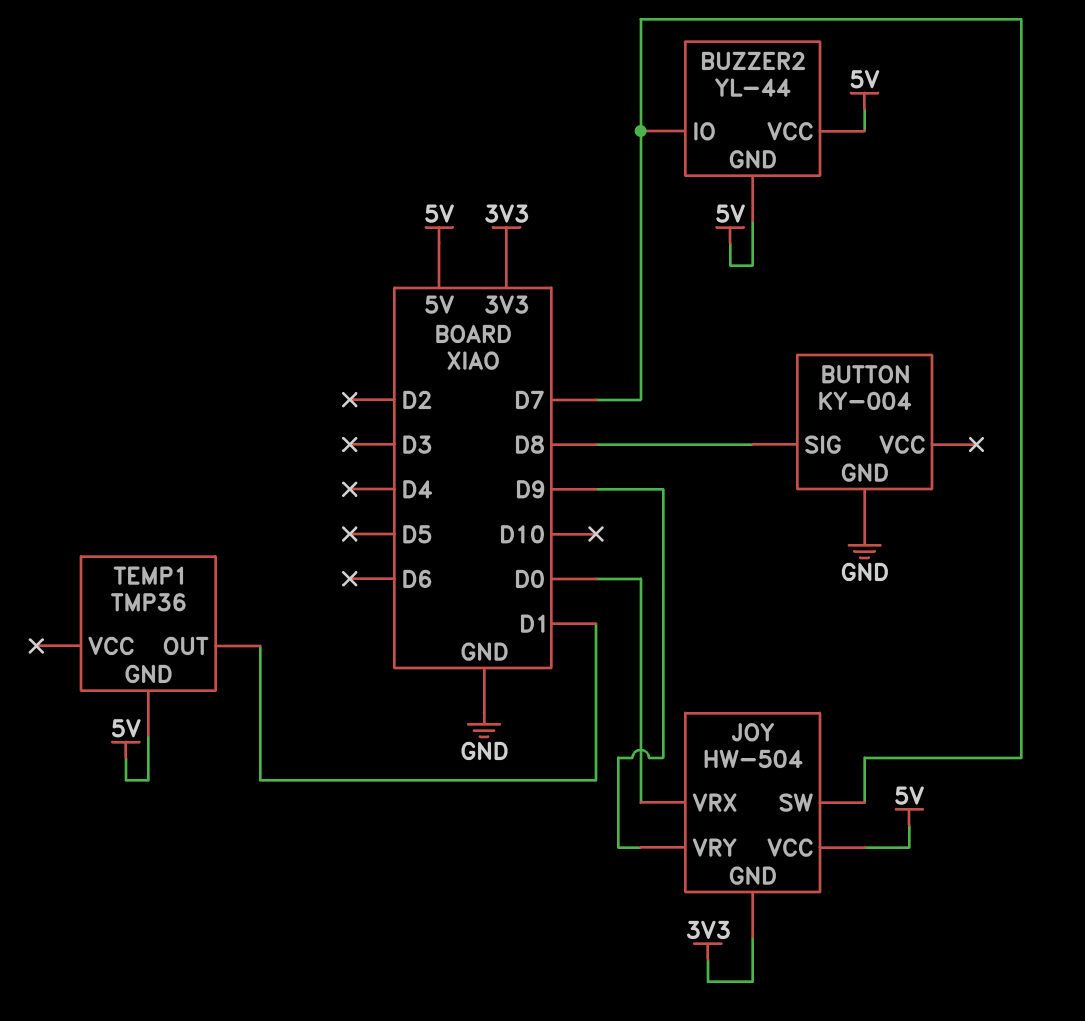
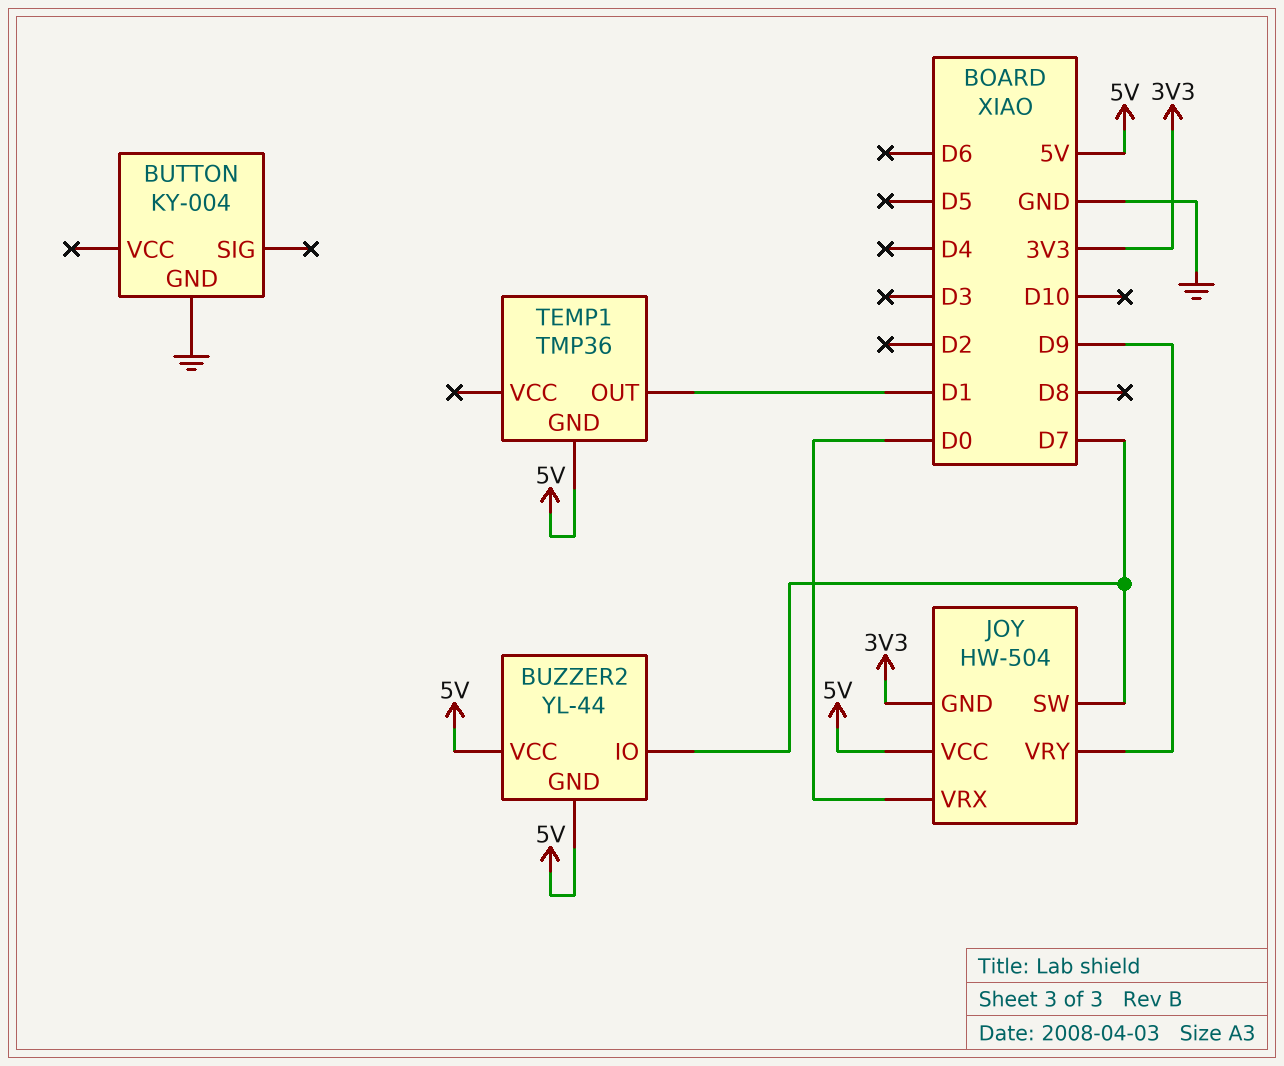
BUTTON pin SIG: D8 -> none

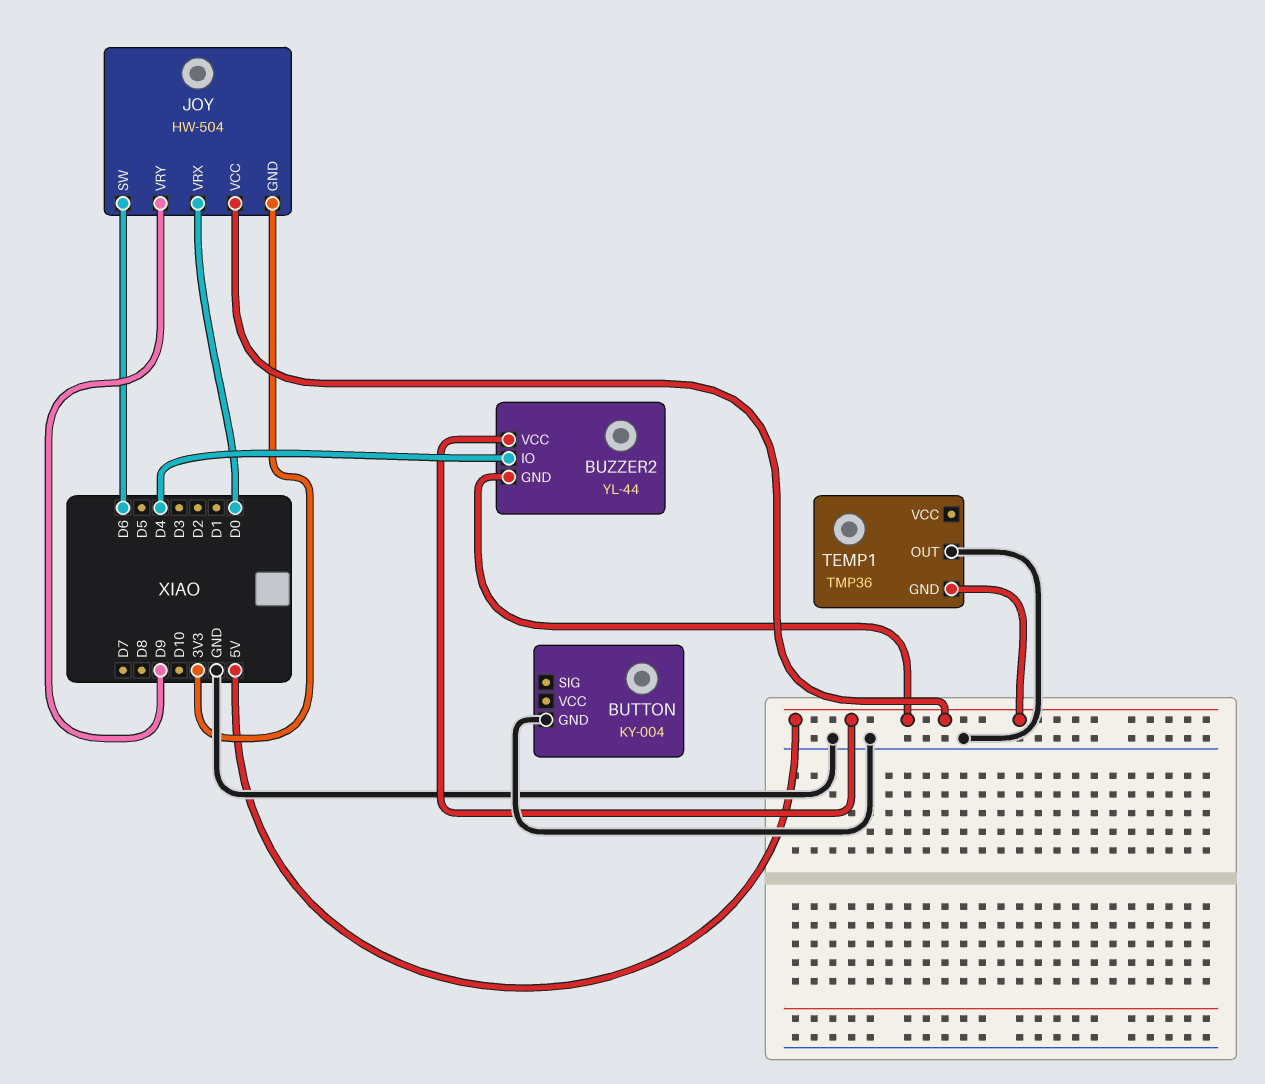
BUZZER2 pin IO: D7 -> D4
JOY pin SW: D7 -> D6
TEMP1 pin OUT: D1 -> GND

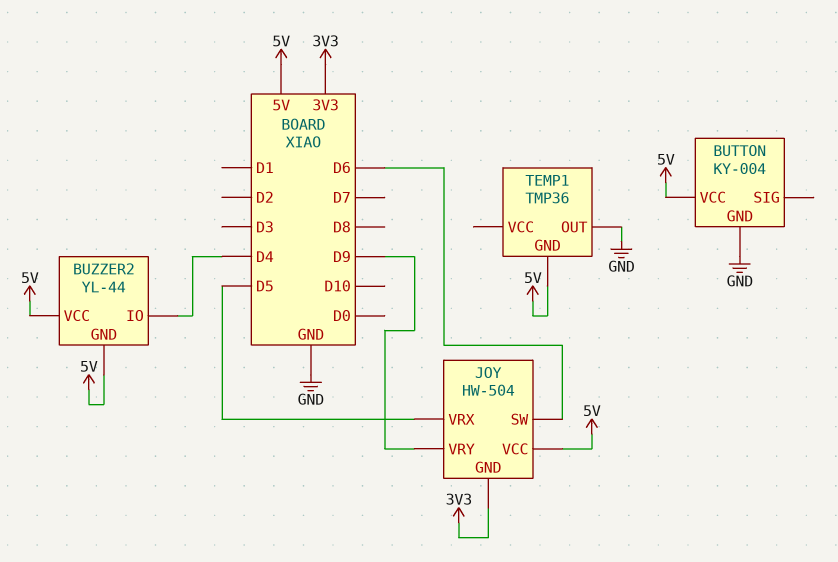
BUTTON pin VCC: none -> 5V
JOY pin VRX: D0 -> D5

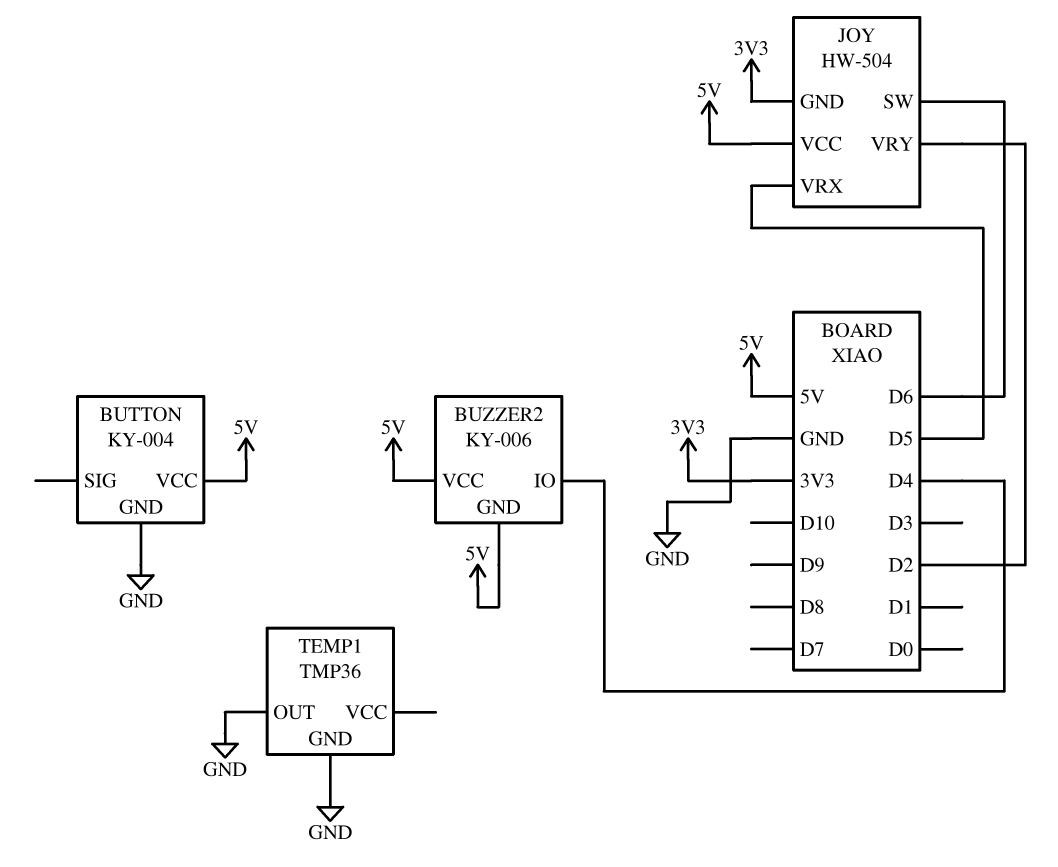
BUZZER2: YL-44 -> KY-006
JOY pin VRY: D9 -> D2
TEMP1 pin GND: 5V -> GND

